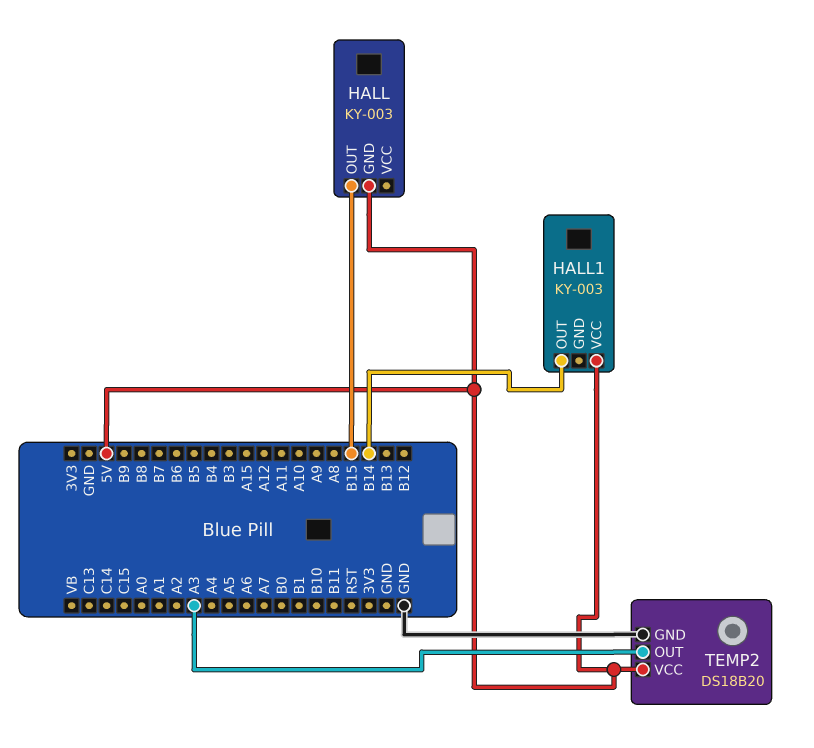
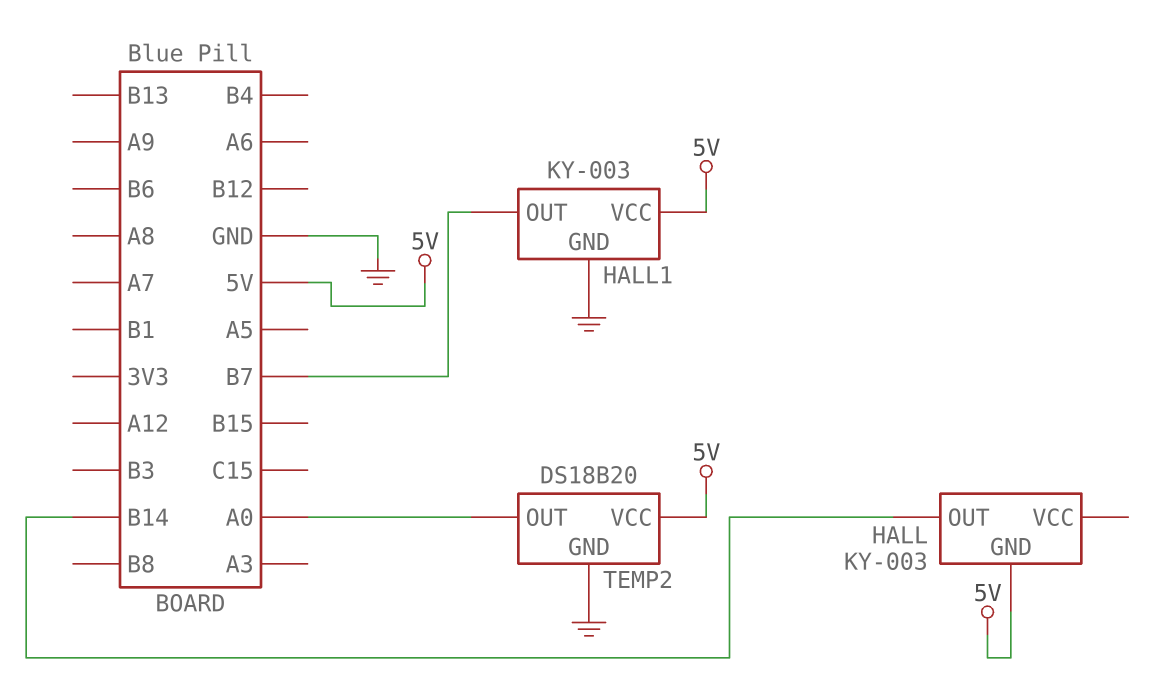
HALL pin OUT: B15 -> B14
HALL1 pin GND: none -> GND
HALL1 pin OUT: B14 -> B7
TEMP2 pin OUT: A3 -> A0

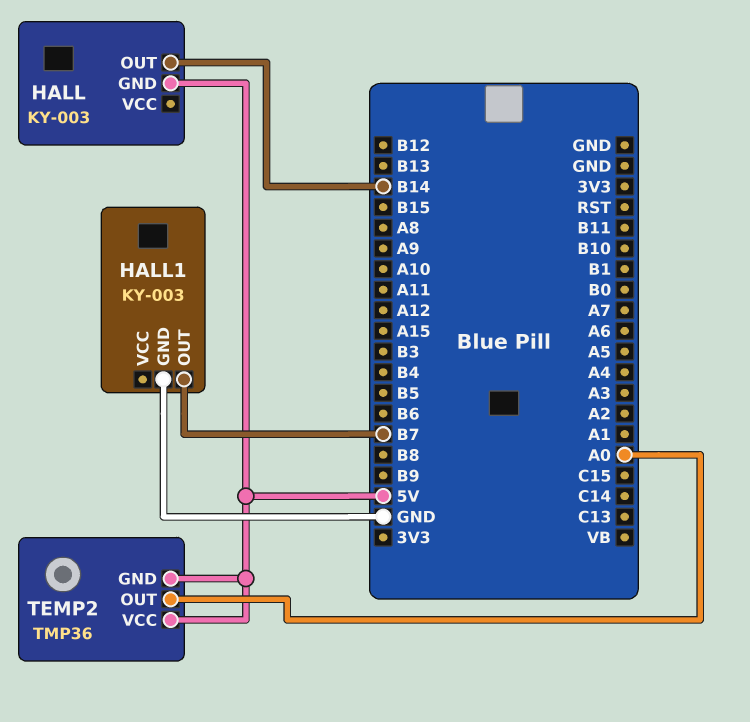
HALL1 pin VCC: 5V -> none
TEMP2: DS18B20 -> TMP36
TEMP2 pin GND: GND -> 5V

